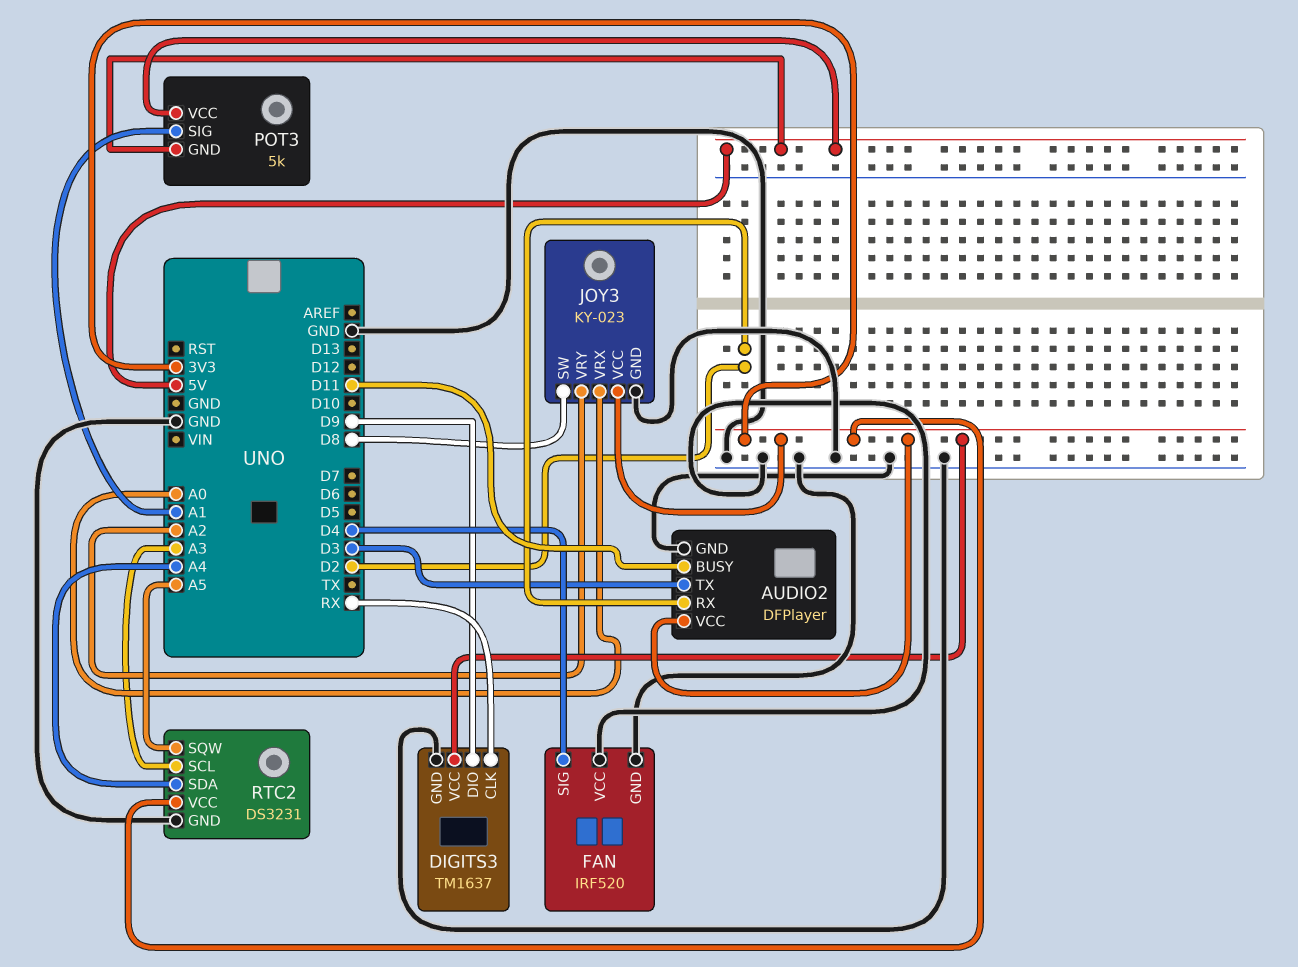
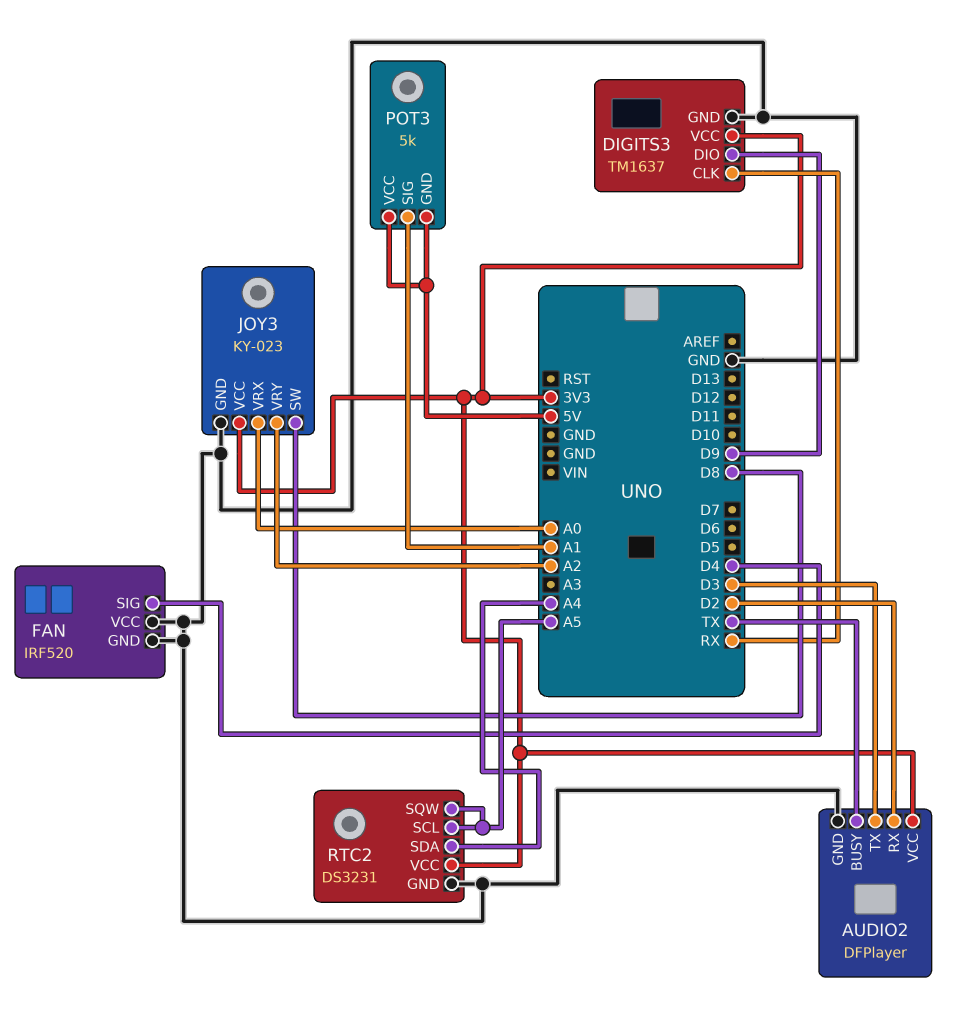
AUDIO2 pin BUSY: D11 -> TX
RTC2 pin SCL: A3 -> A5

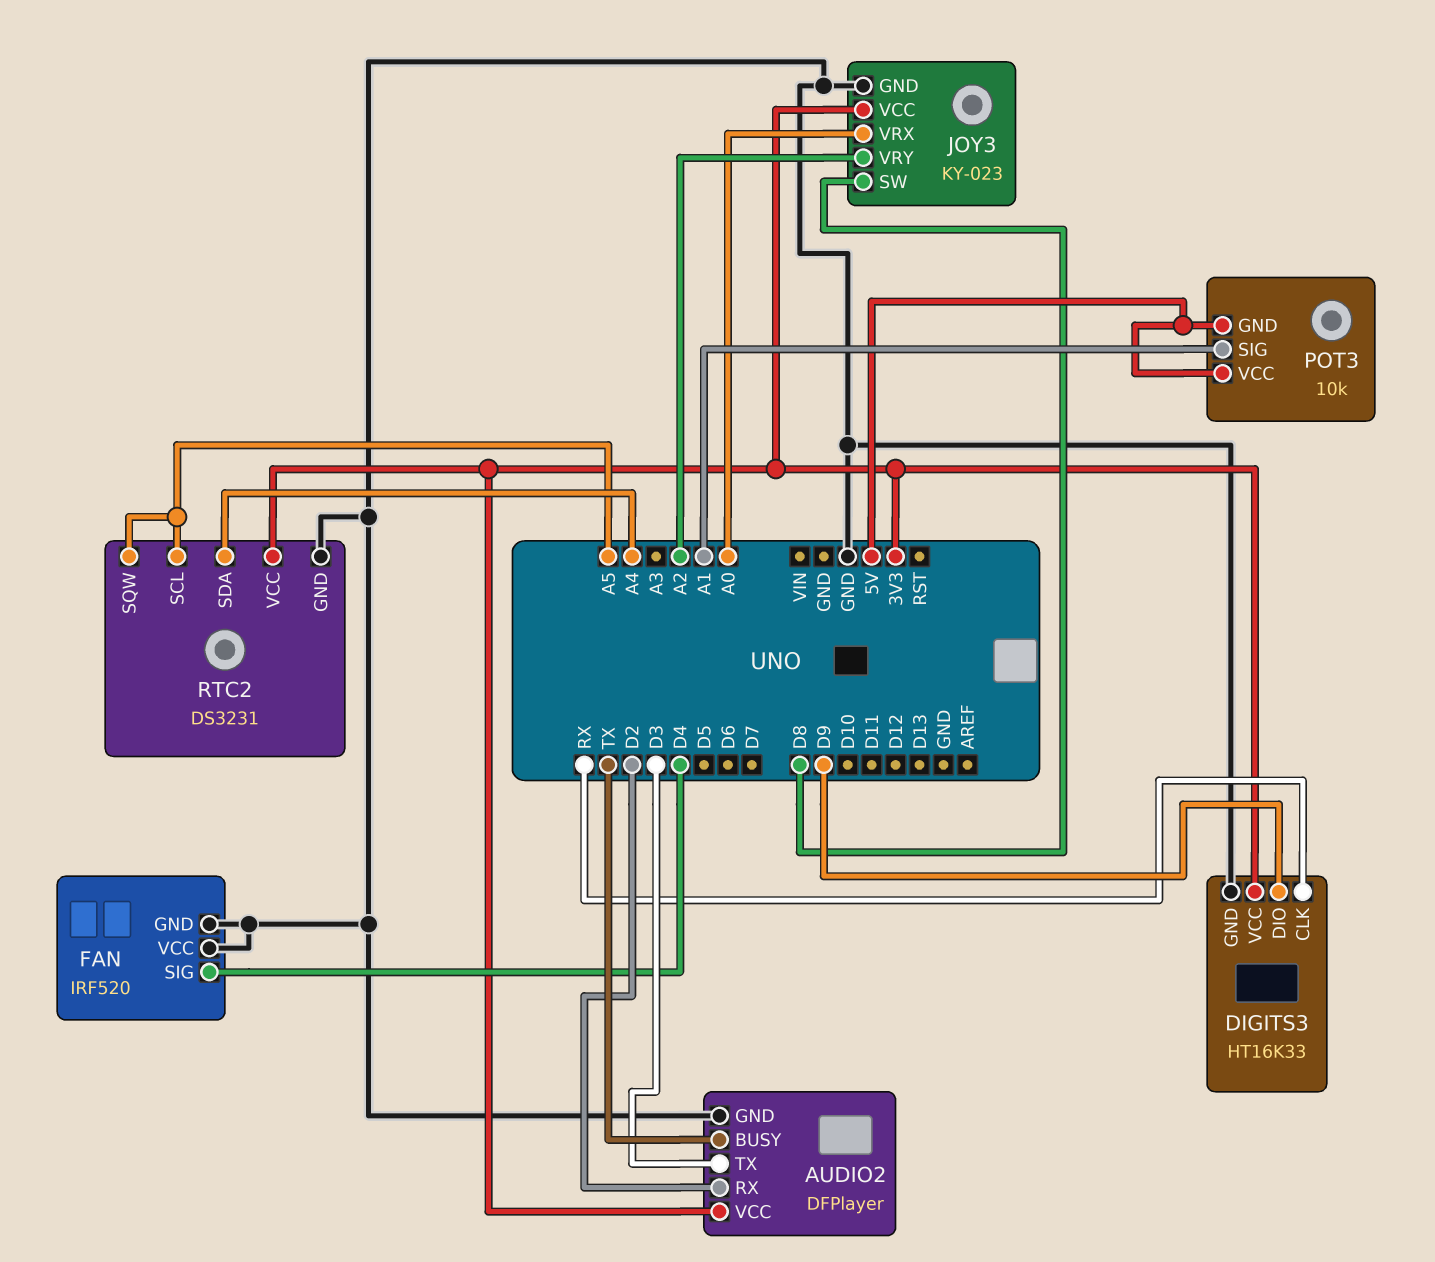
DIGITS3: TM1637 -> HT16K33
POT3: 5k -> 10k

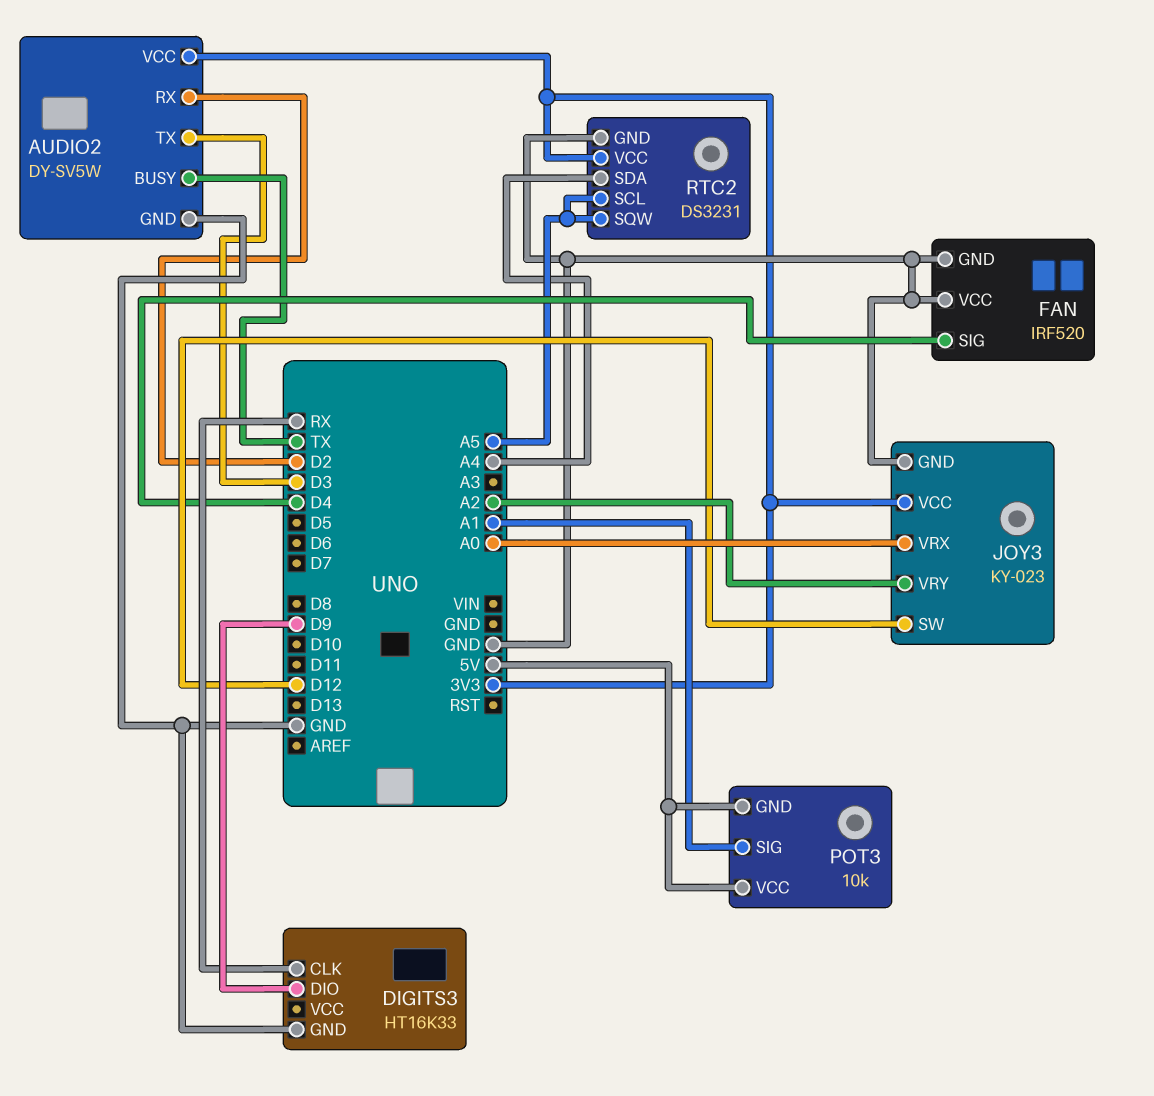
AUDIO2: DFPlayer -> DY-SV5W
DIGITS3 pin VCC: 3V3 -> none
JOY3 pin SW: D8 -> D12

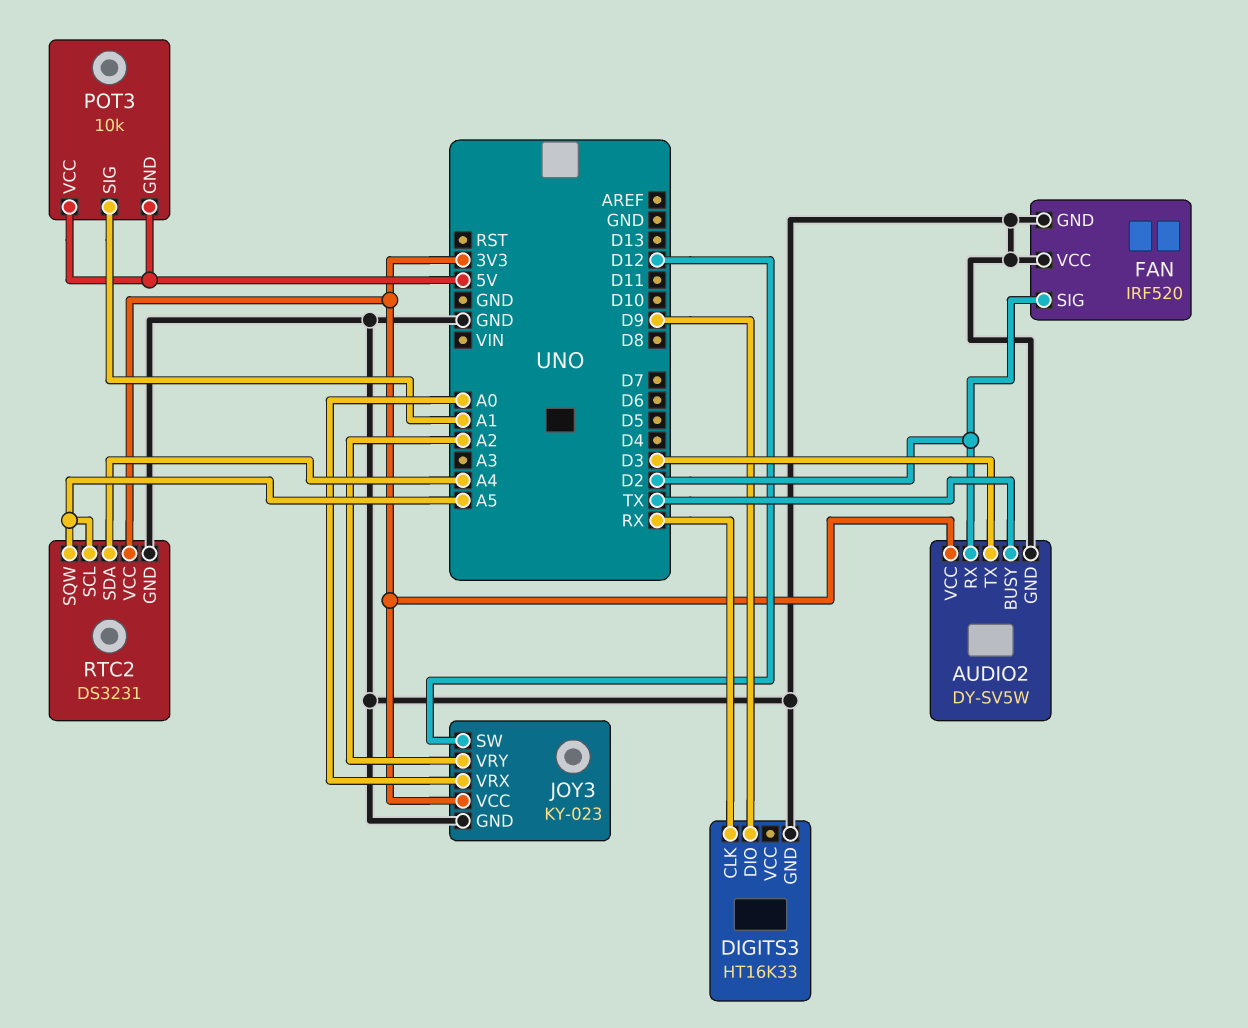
FAN pin SIG: D4 -> D2

